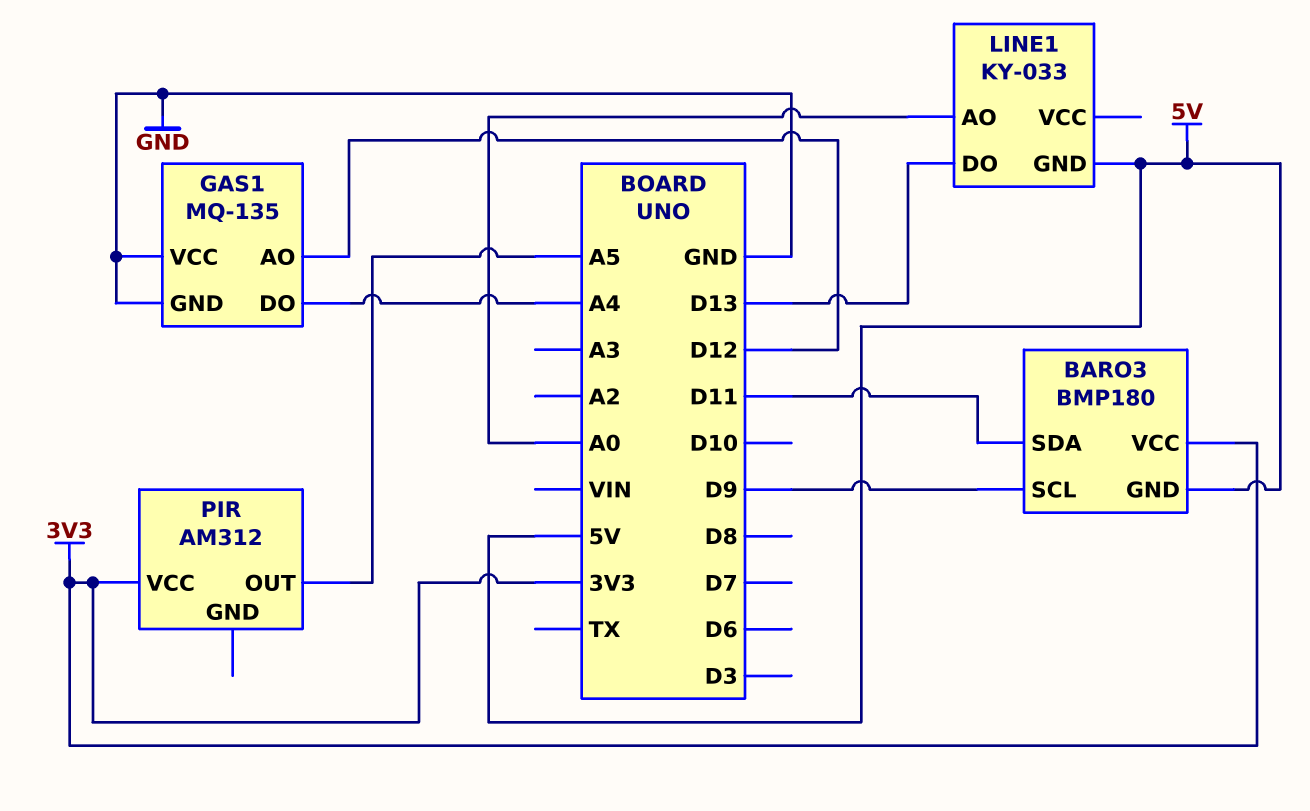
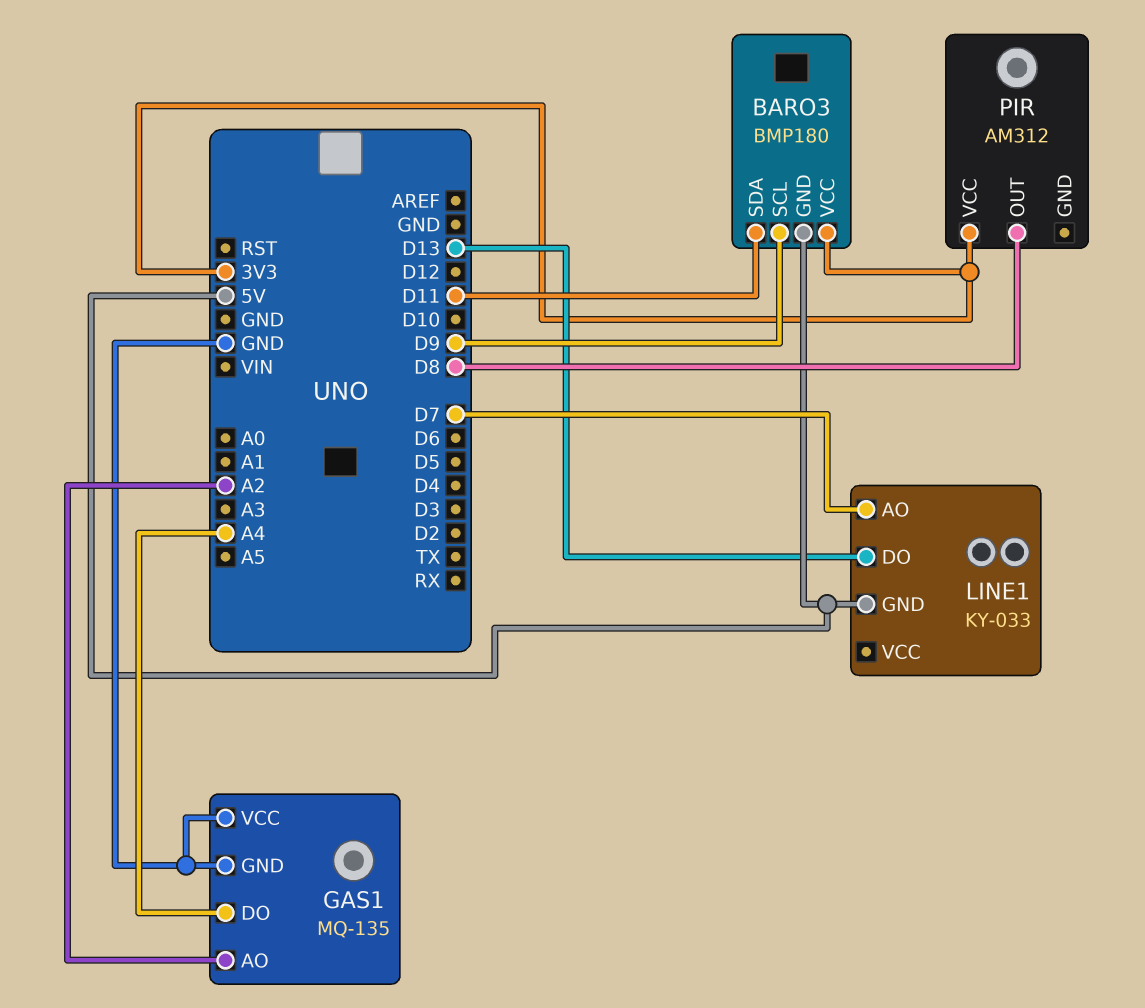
GAS1 pin AO: D12 -> A2
LINE1 pin AO: A0 -> D7
PIR pin OUT: A5 -> D8

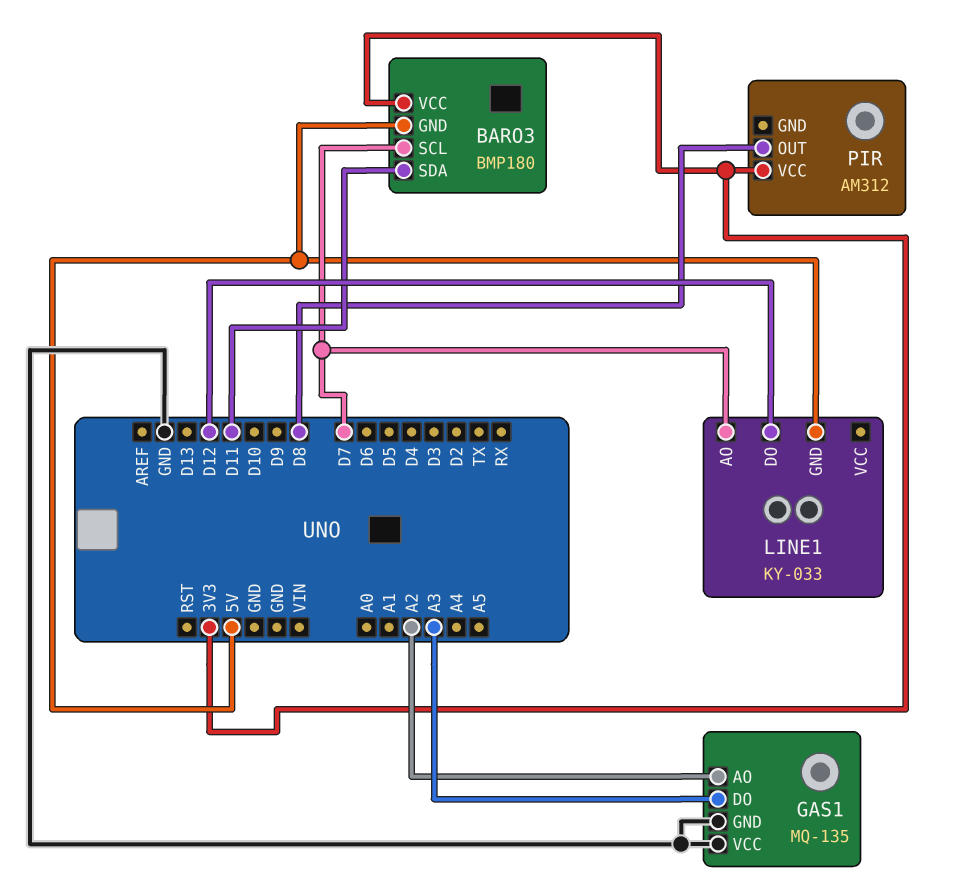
BARO3 pin SCL: D9 -> D7
GAS1 pin DO: A4 -> A3
LINE1 pin DO: D13 -> D12

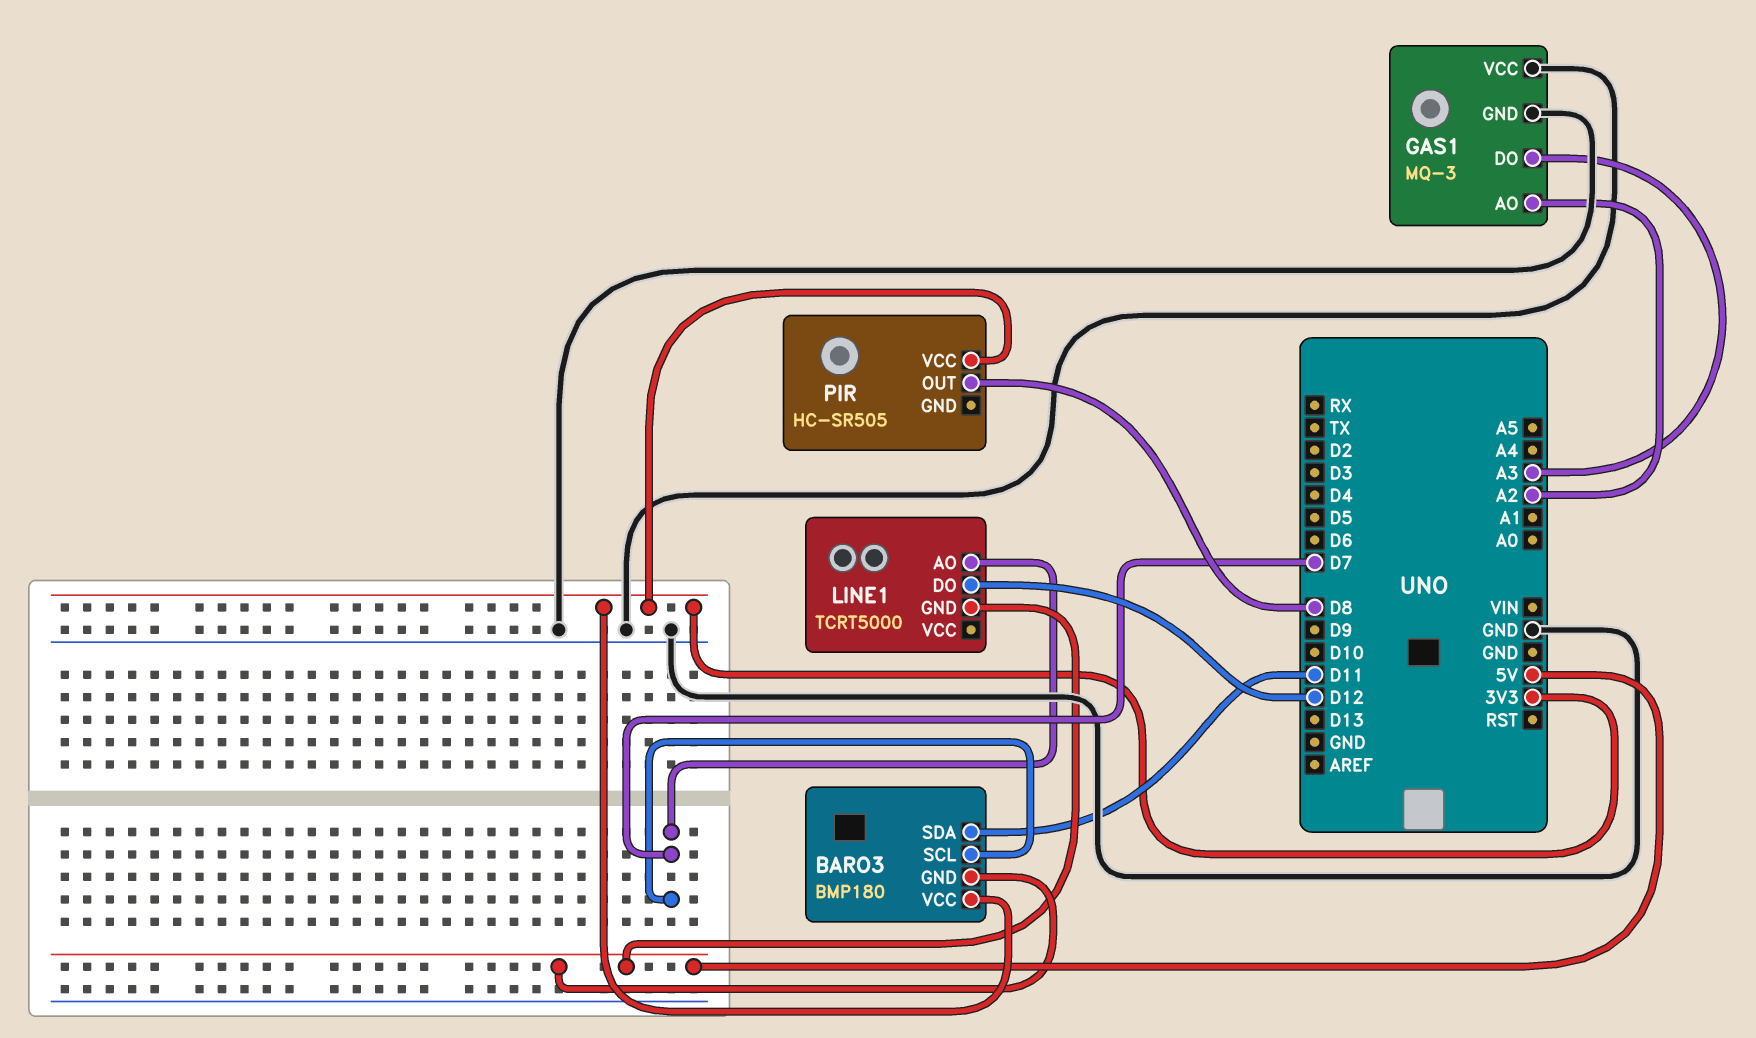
GAS1: MQ-135 -> MQ-3
LINE1: KY-033 -> TCRT5000
PIR: AM312 -> HC-SR505

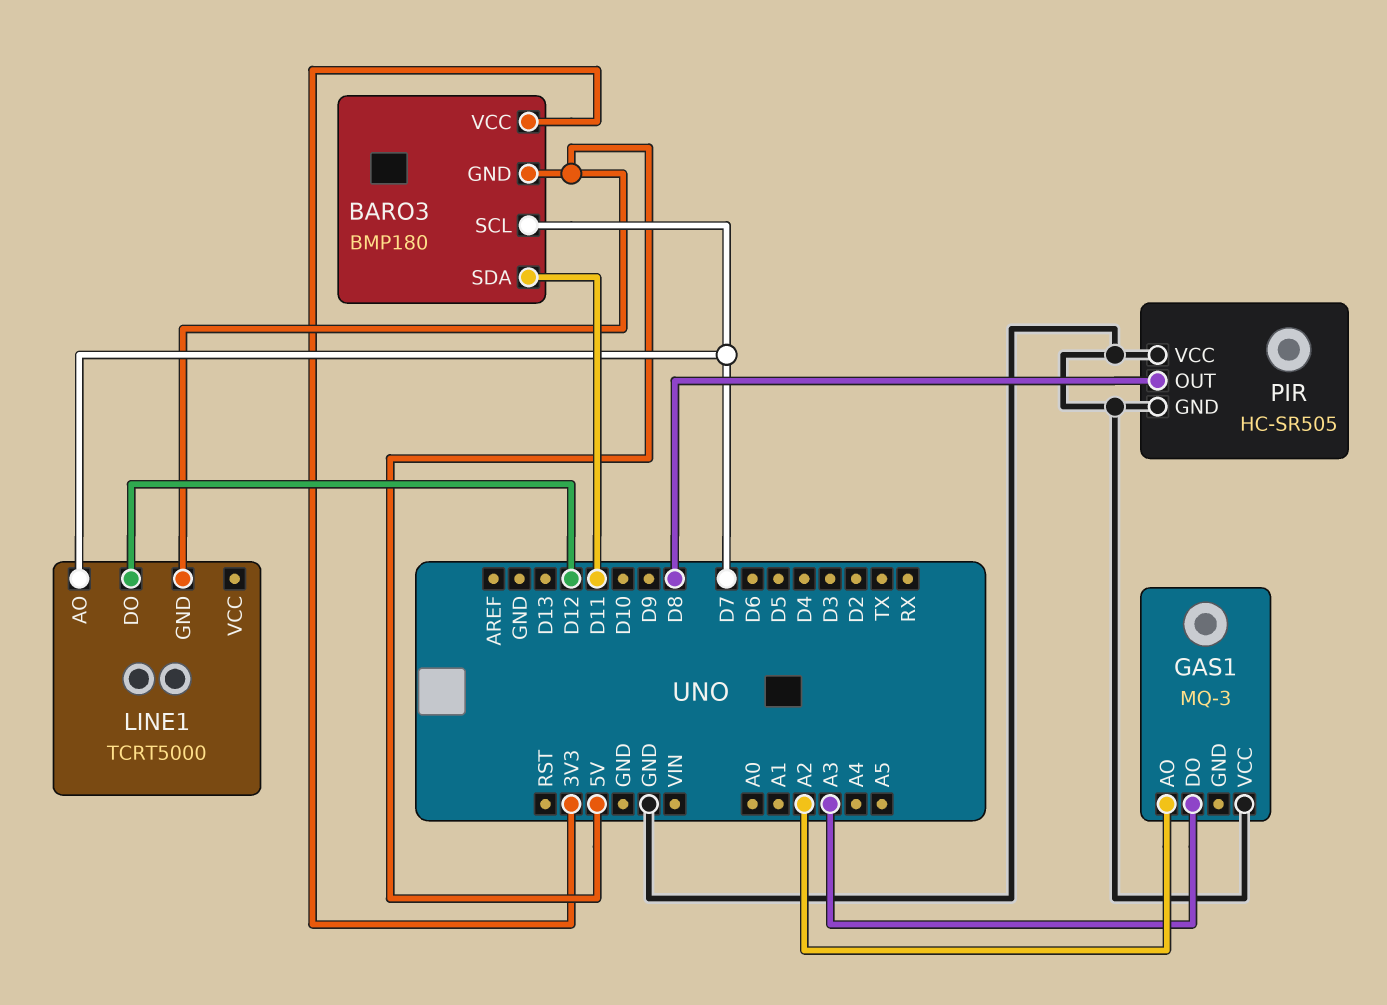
GAS1 pin GND: GND -> none
PIR pin GND: none -> GND
PIR pin VCC: 3V3 -> GND

